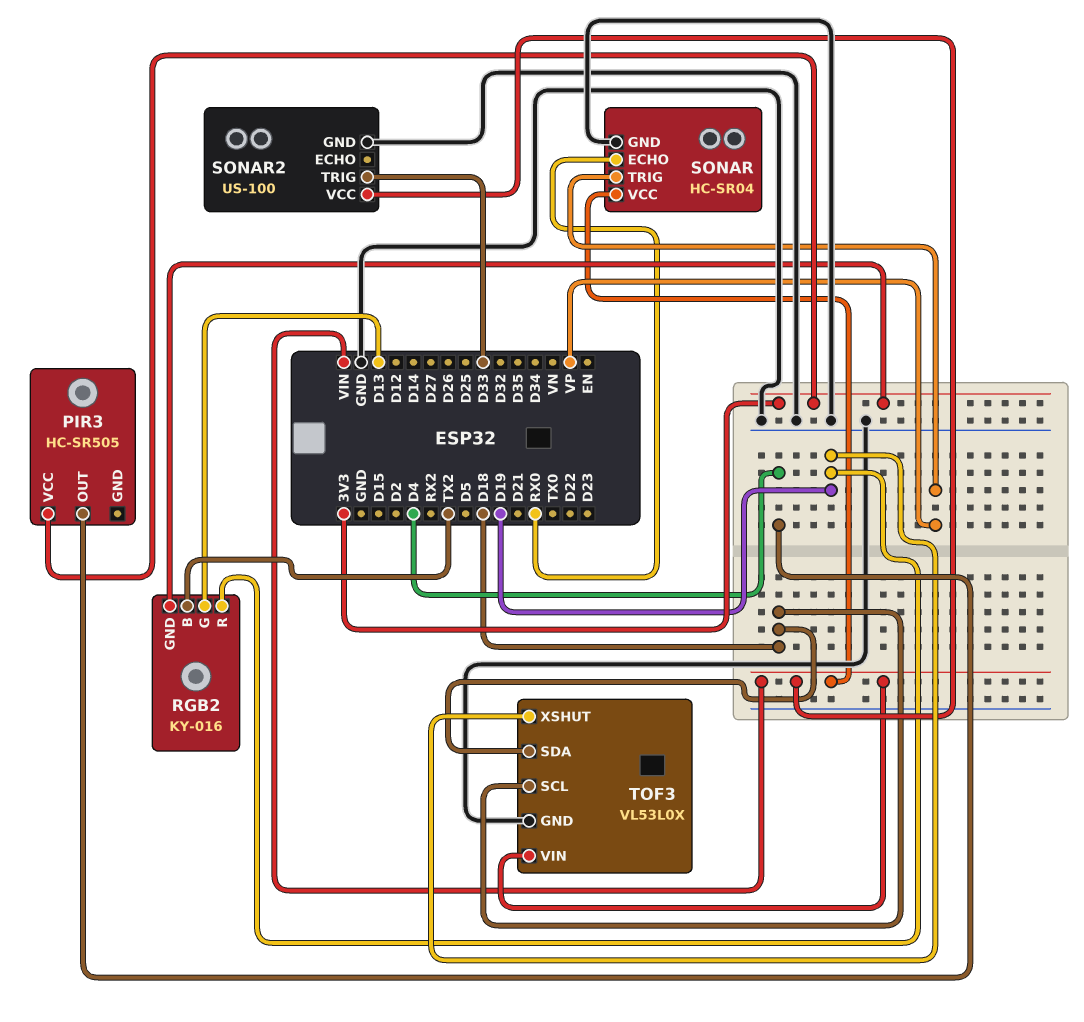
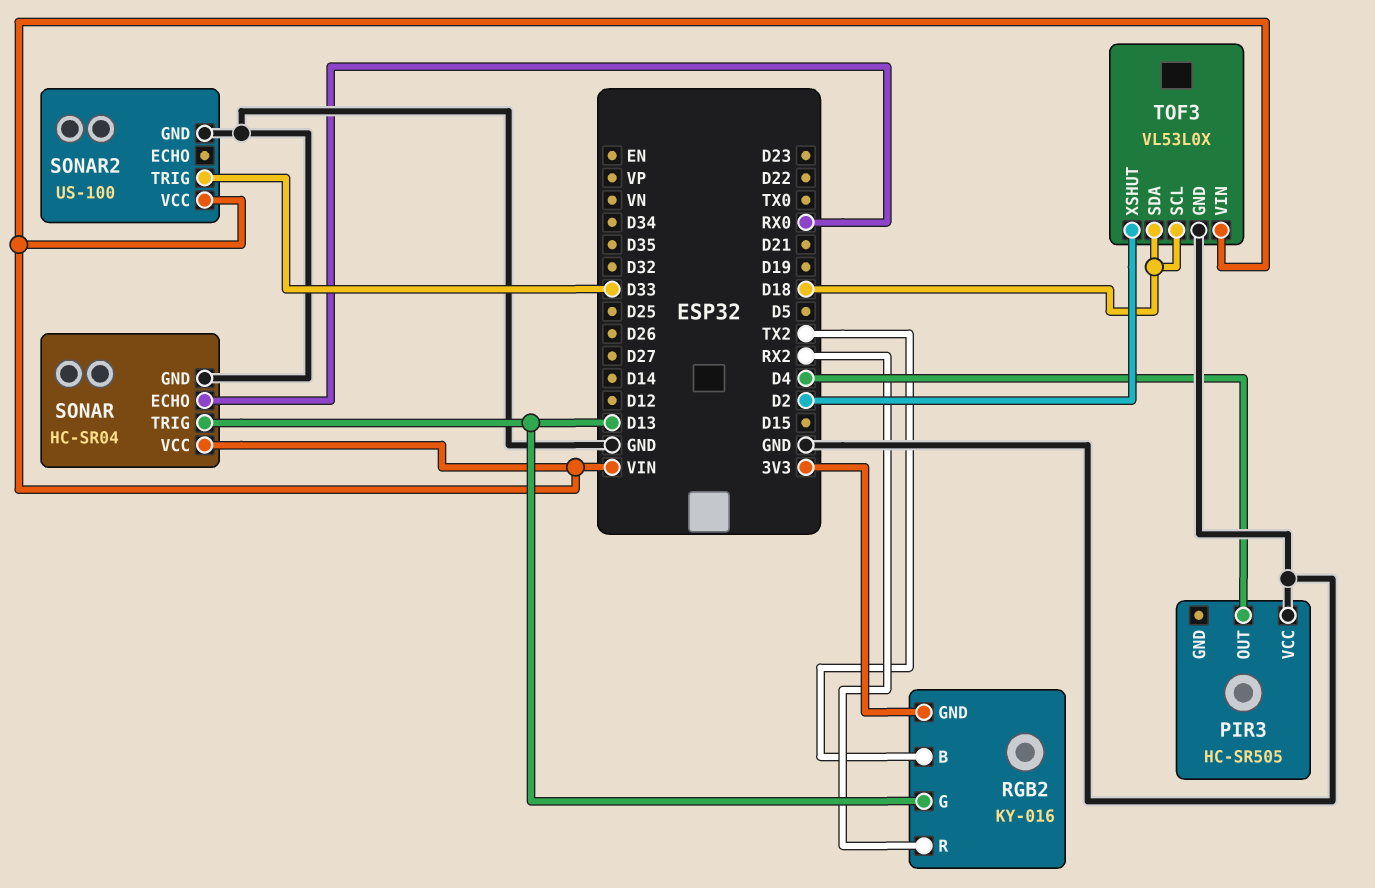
PIR3 pin VCC: 3V3 -> GND
RGB2 pin R: D19 -> RX2
SONAR pin TRIG: VP -> D13
TOF3 pin XSHUT: D19 -> D2

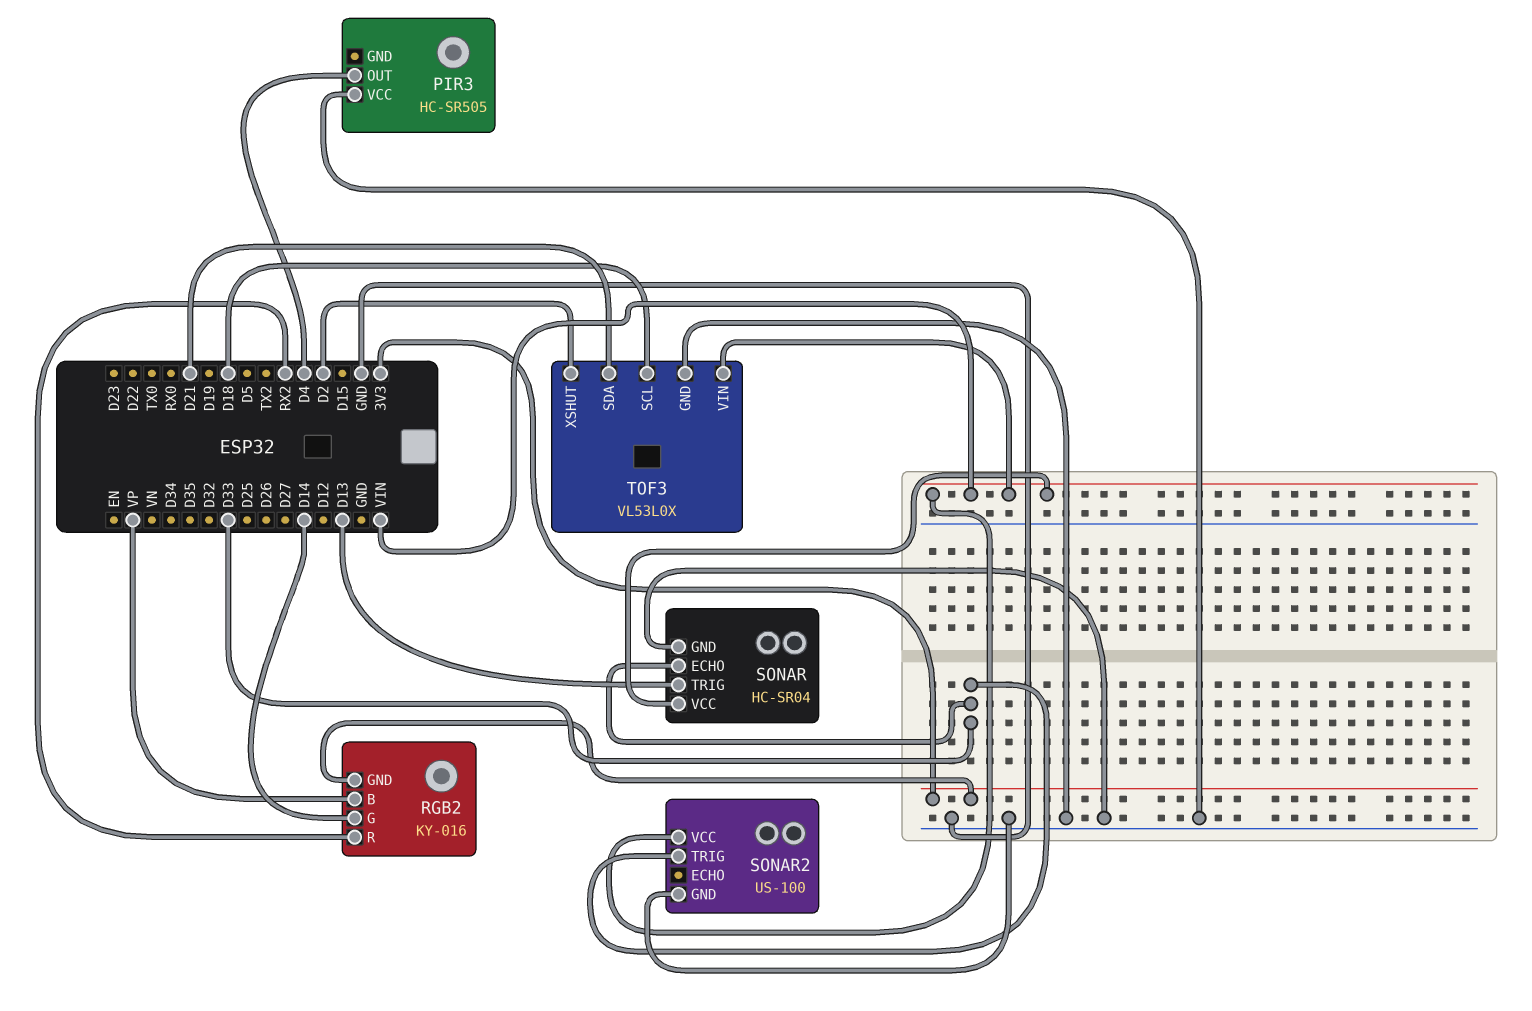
RGB2 pin B: TX2 -> VP
RGB2 pin G: D13 -> D14
SONAR pin ECHO: RX0 -> D33
TOF3 pin SDA: D18 -> D21

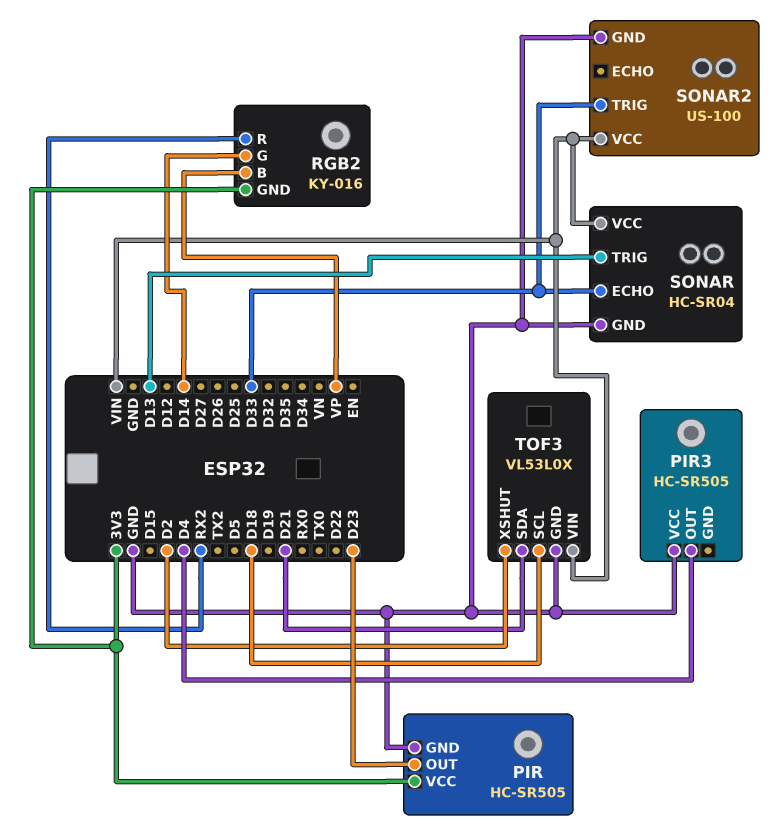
PIR: none -> HC-SR505
PIR pin GND: none -> GND
PIR pin OUT: none -> D23
PIR pin VCC: none -> 3V3

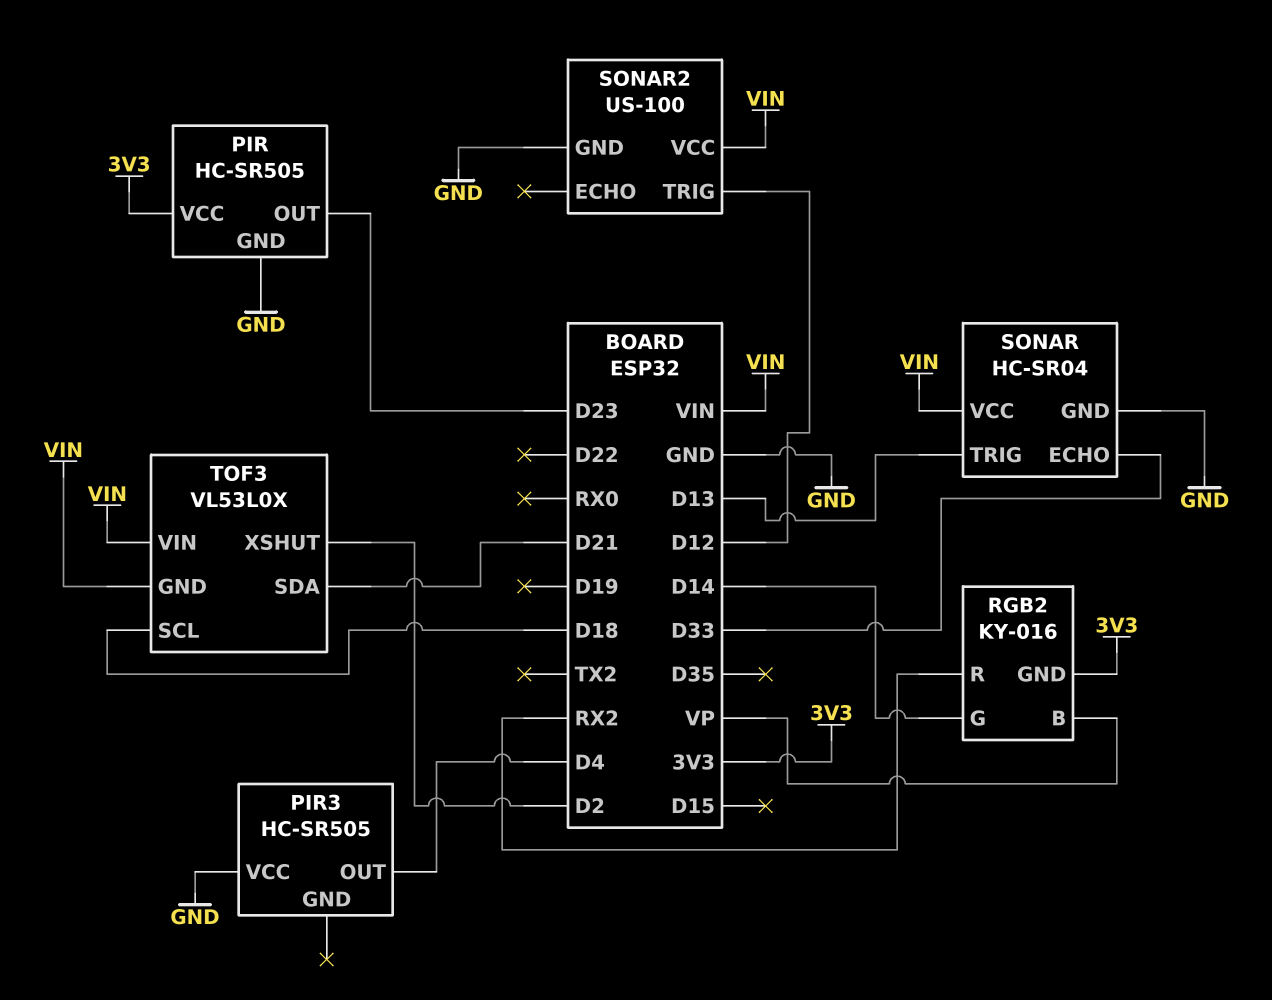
SONAR2 pin TRIG: D33 -> D12
TOF3 pin GND: GND -> VIN

